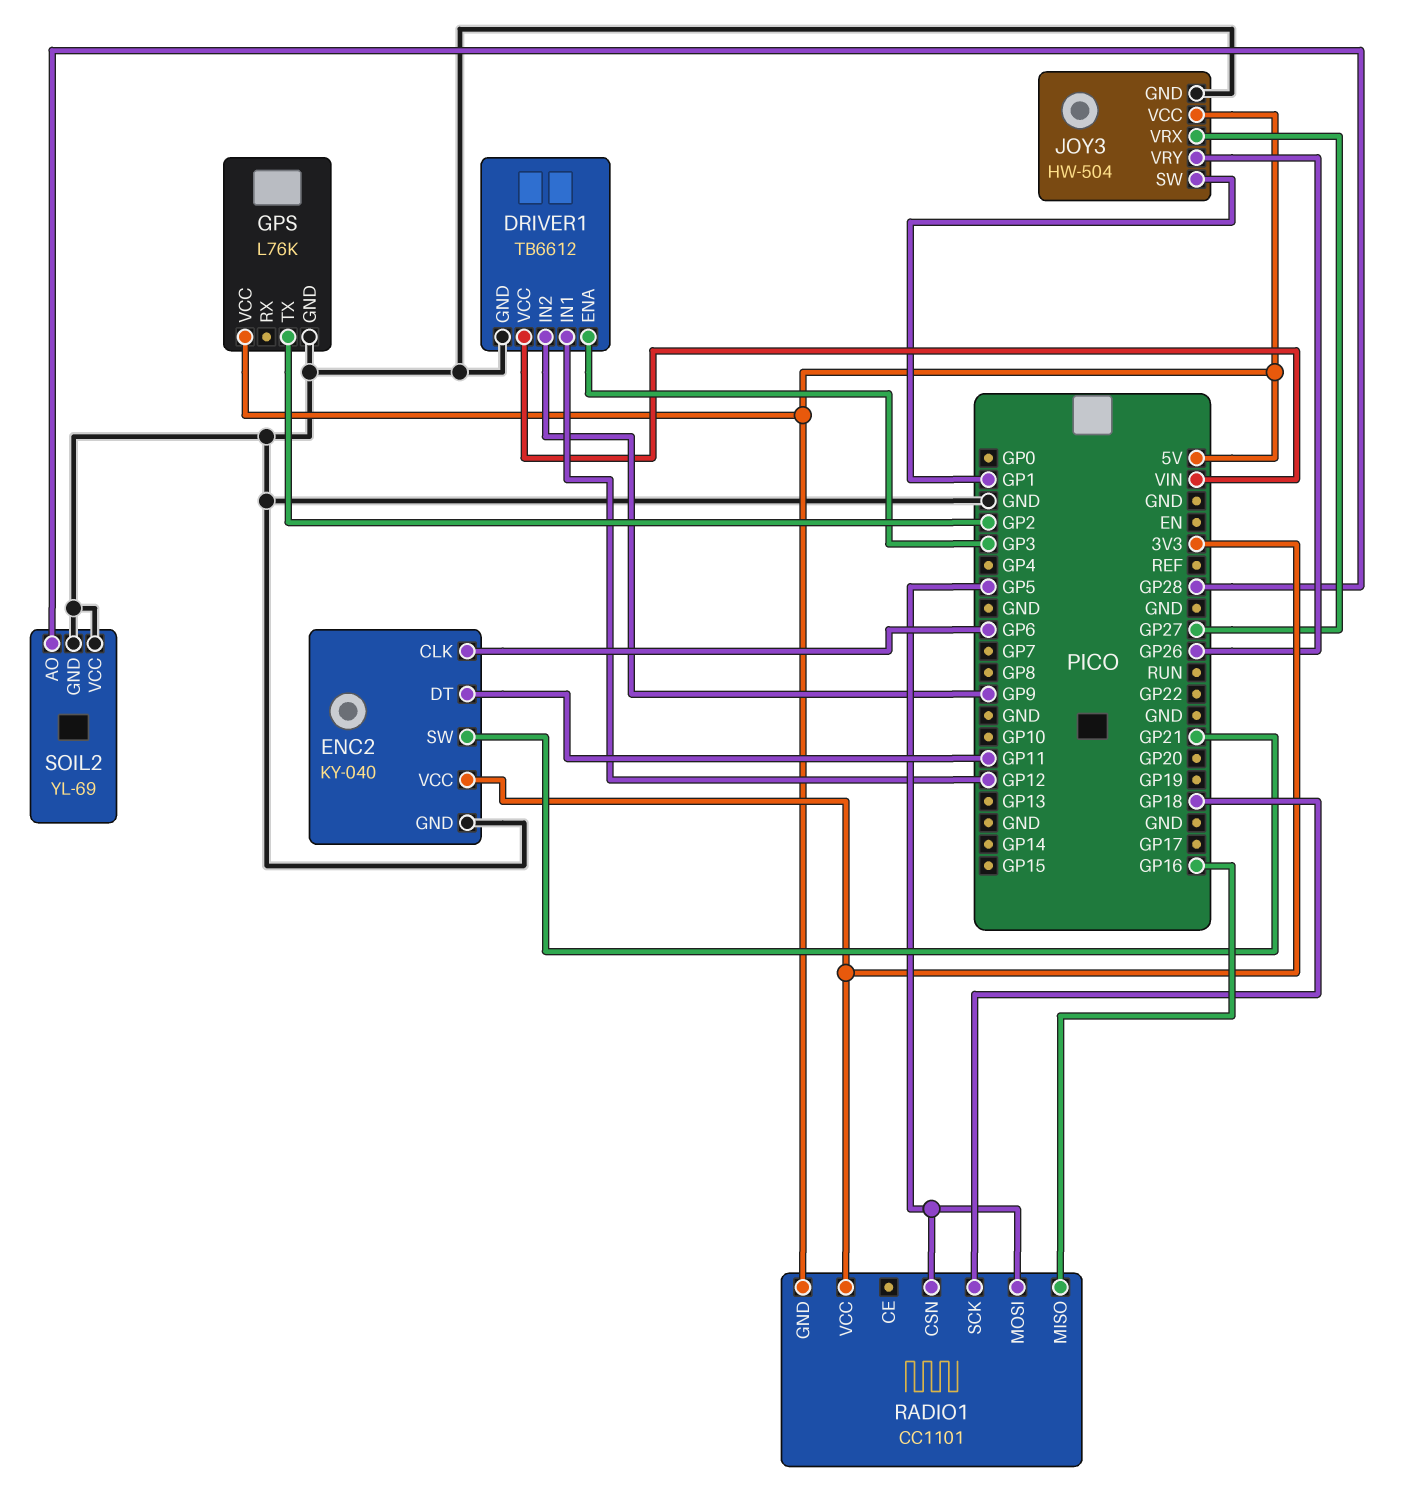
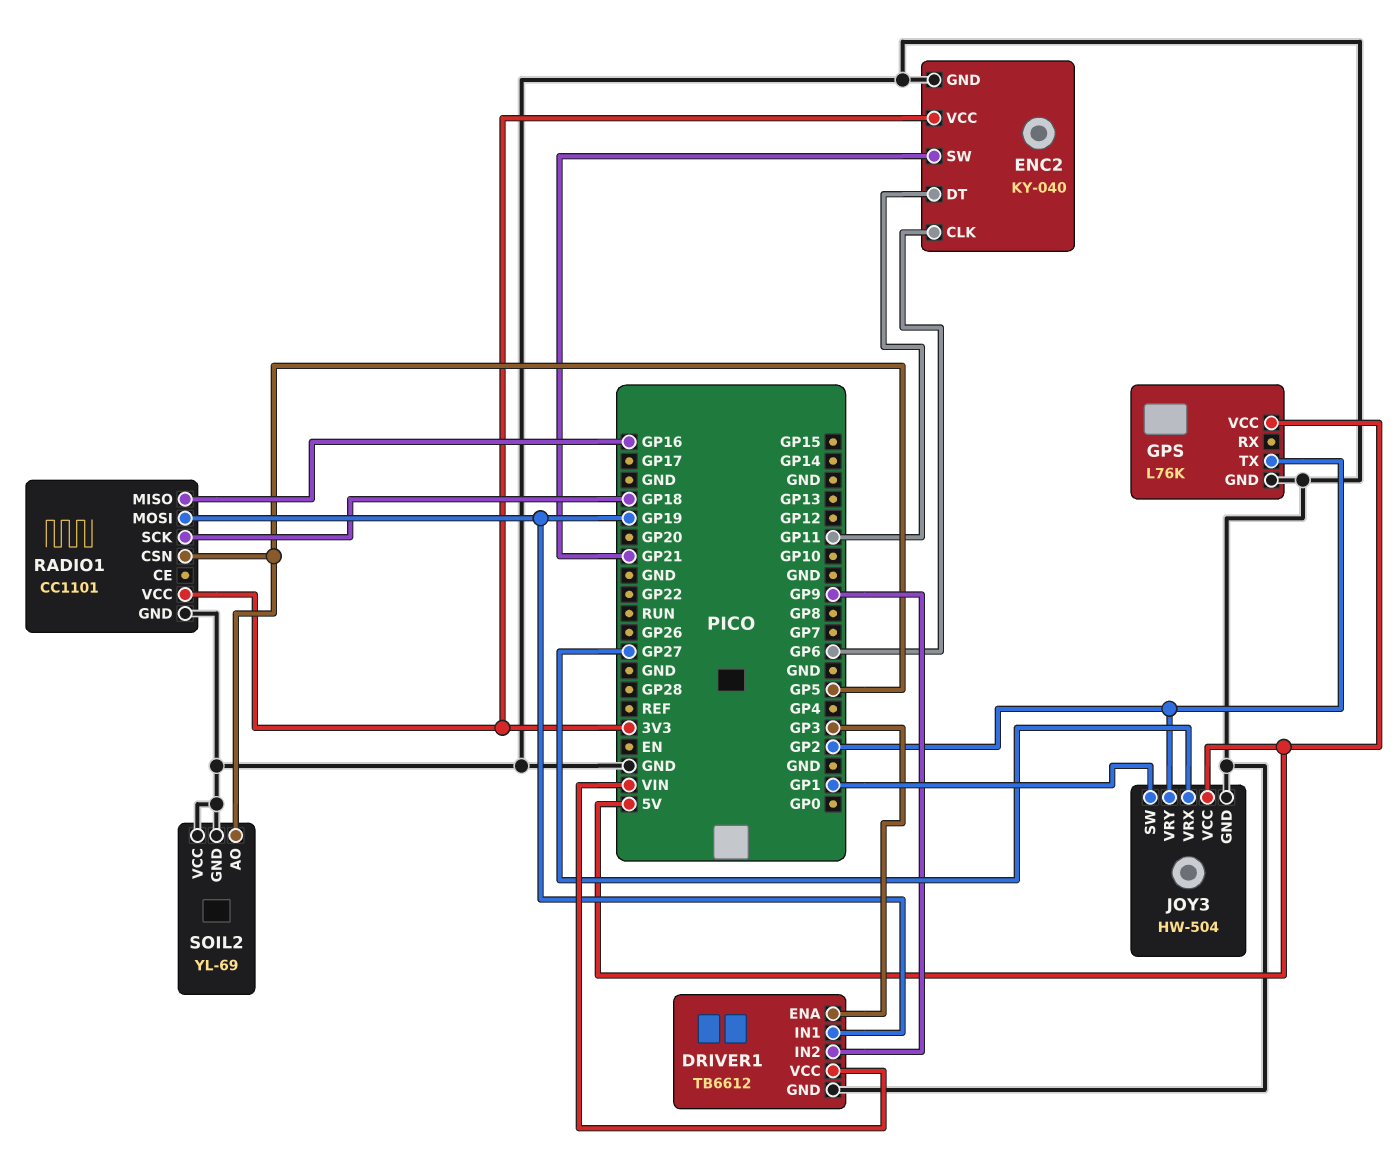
DRIVER1 pin IN1: GP12 -> GP19
JOY3 pin VRY: GP26 -> GP2
RADIO1 pin GND: 5V -> GND
RADIO1 pin MOSI: GP5 -> GP19
SOIL2 pin AO: GP28 -> GP5

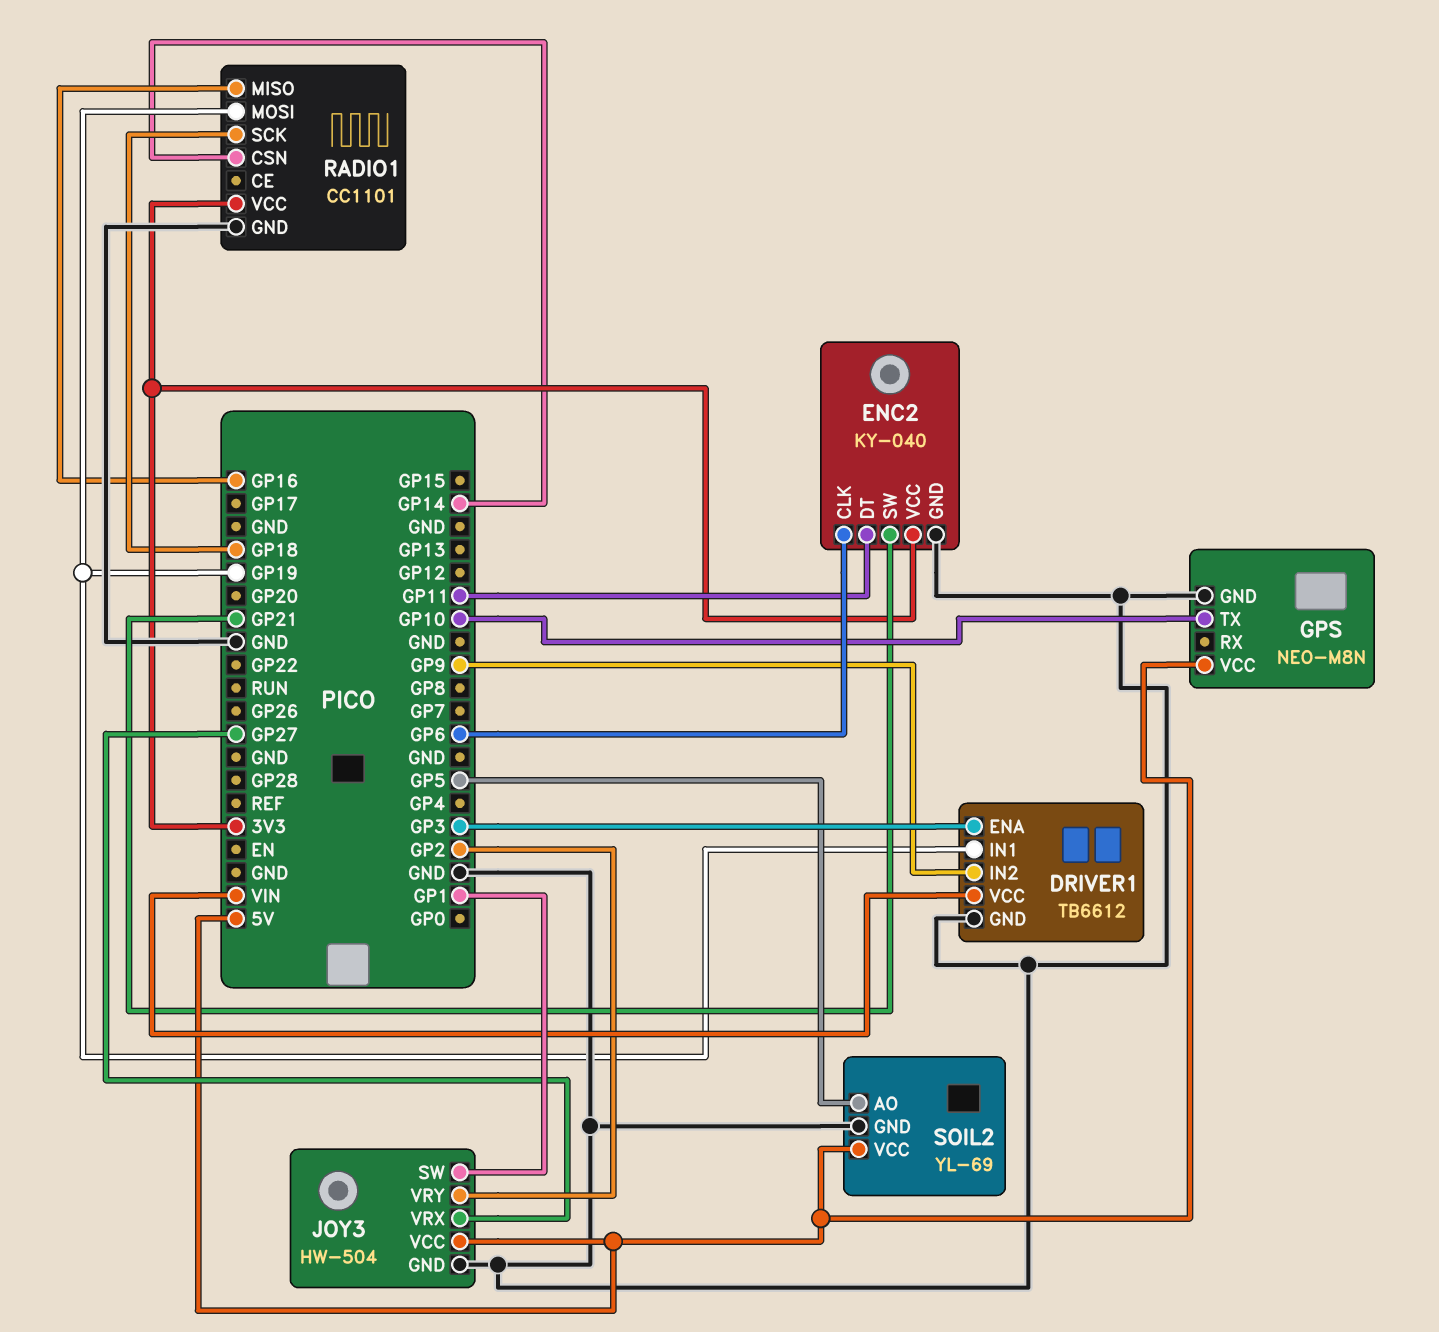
GPS: L76K -> NEO-M8N
GPS pin TX: GP2 -> GP10
RADIO1 pin CSN: GP5 -> GP14
SOIL2 pin VCC: GND -> 5V

